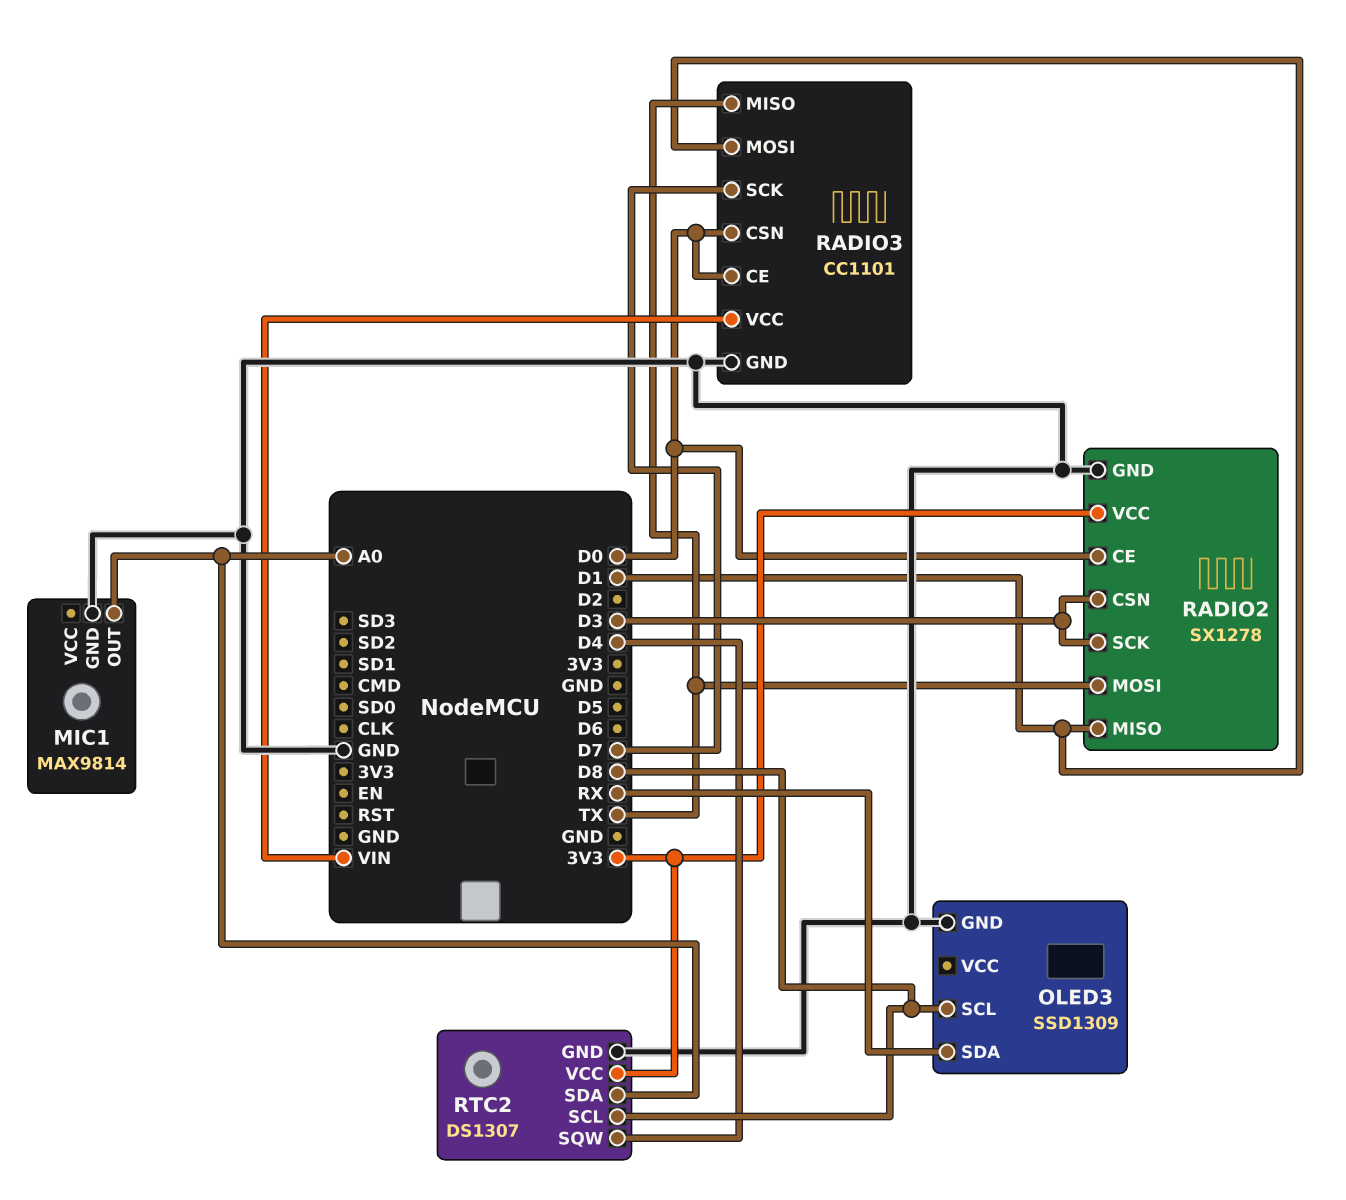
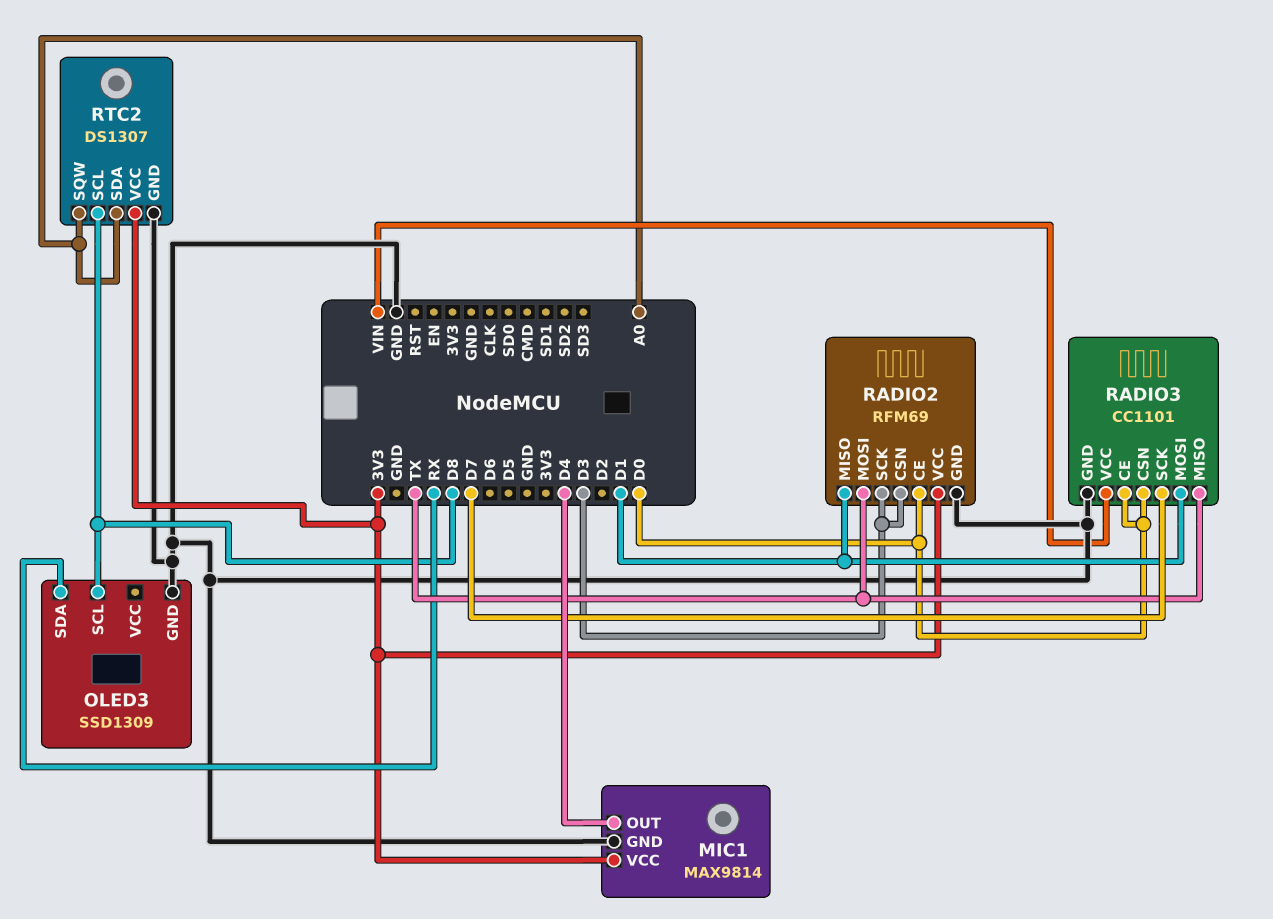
MIC1 pin OUT: A0 -> D4
MIC1 pin VCC: none -> 3V3
RADIO2: SX1278 -> RFM69
RTC2 pin SQW: D4 -> A0

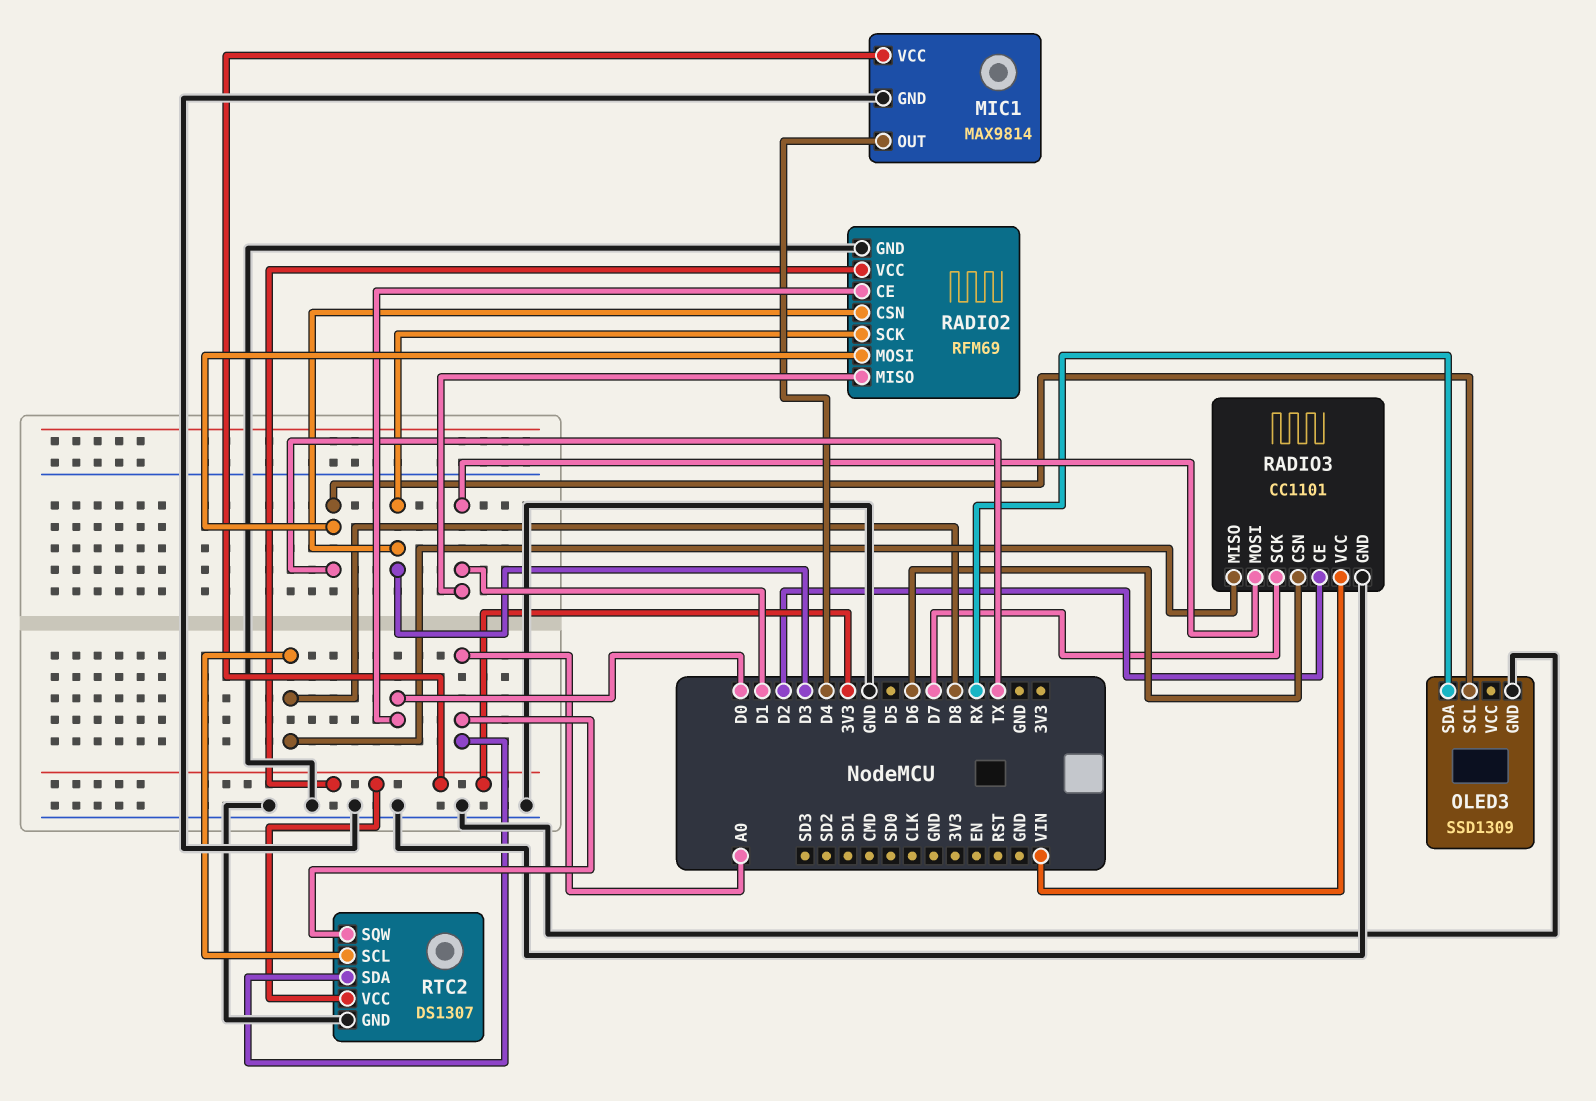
OLED3 pin SCL: D8 -> TX
RADIO3 pin CE: D0 -> D2
RADIO3 pin CSN: D0 -> D6
RADIO3 pin MISO: TX -> D8

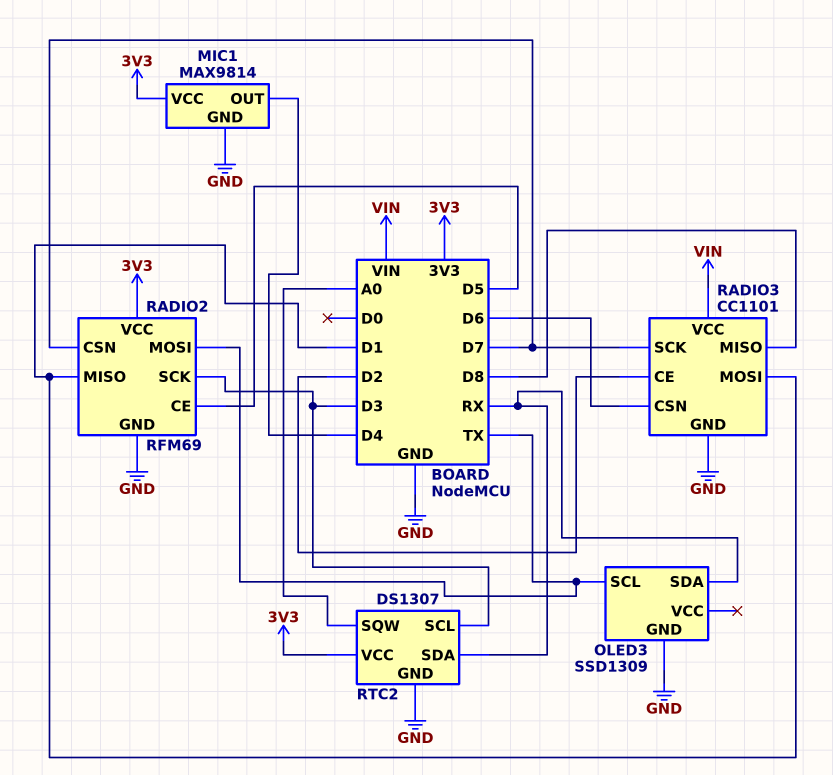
RADIO2 pin CE: D0 -> D5
RADIO2 pin CSN: D3 -> D7
RTC2 pin SCL: D8 -> D3
RTC2 pin SDA: A0 -> RX

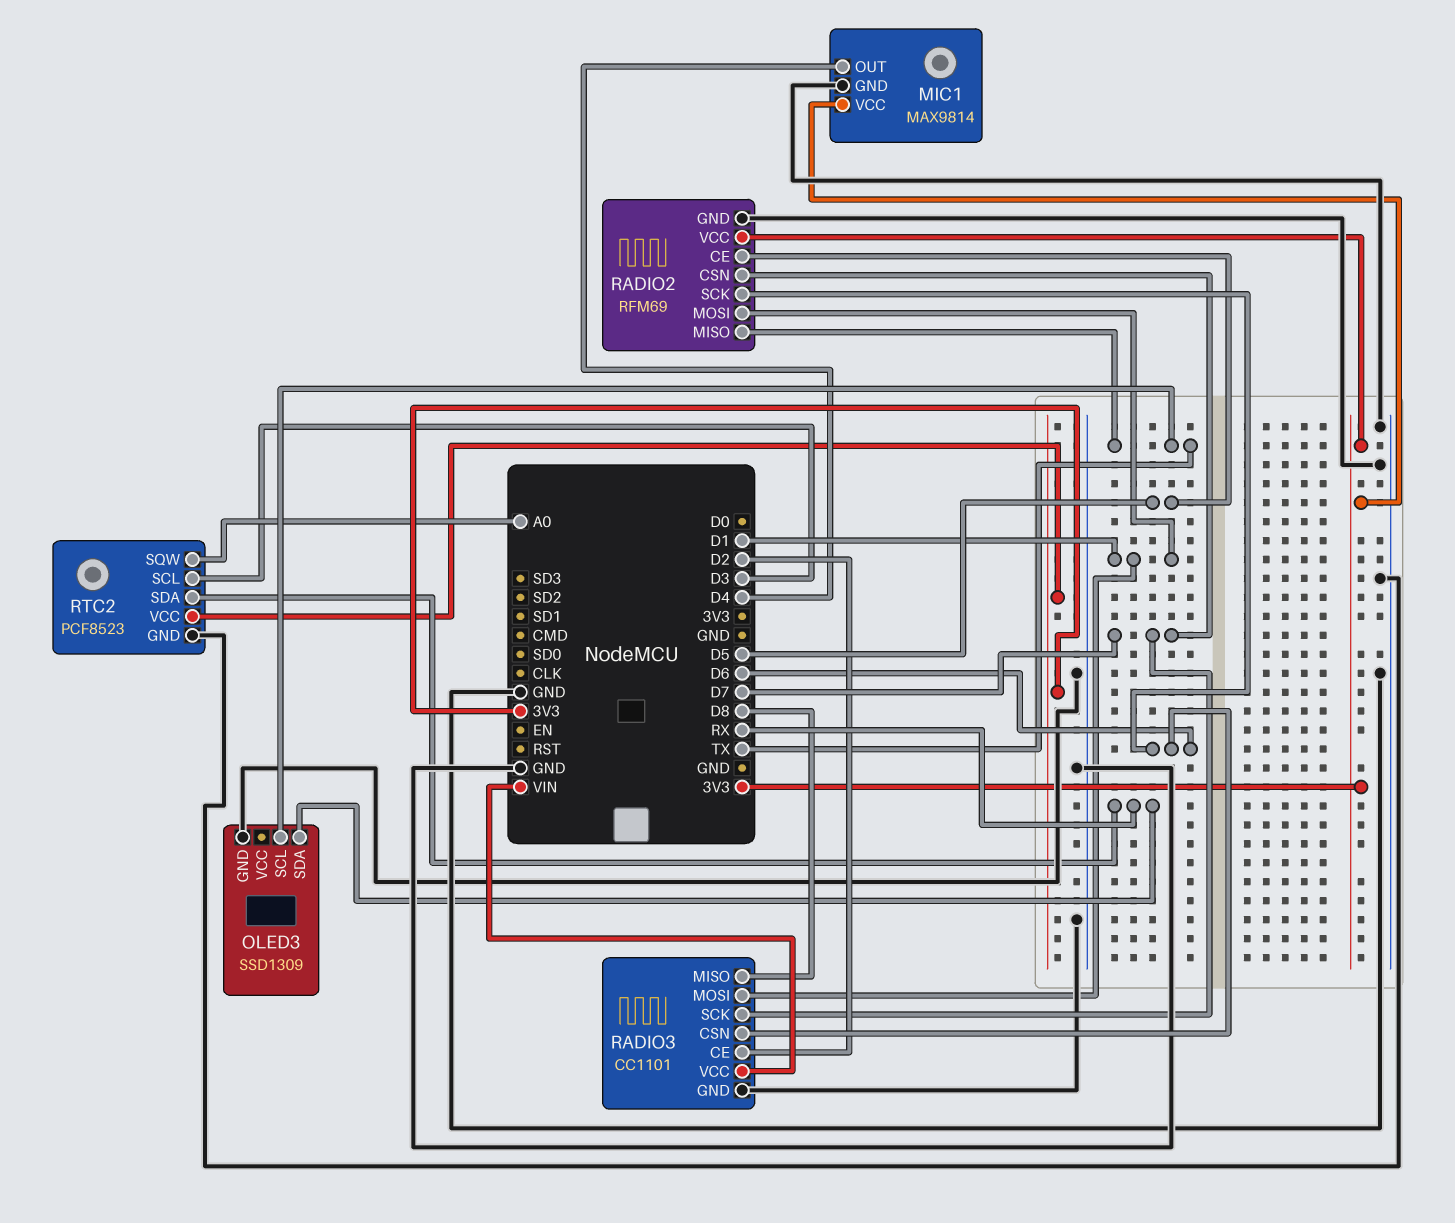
RADIO2 pin MISO: D1 -> TX
RADIO2 pin MOSI: TX -> D1
RADIO2 pin SCK: D3 -> D6
RTC2: DS1307 -> PCF8523

